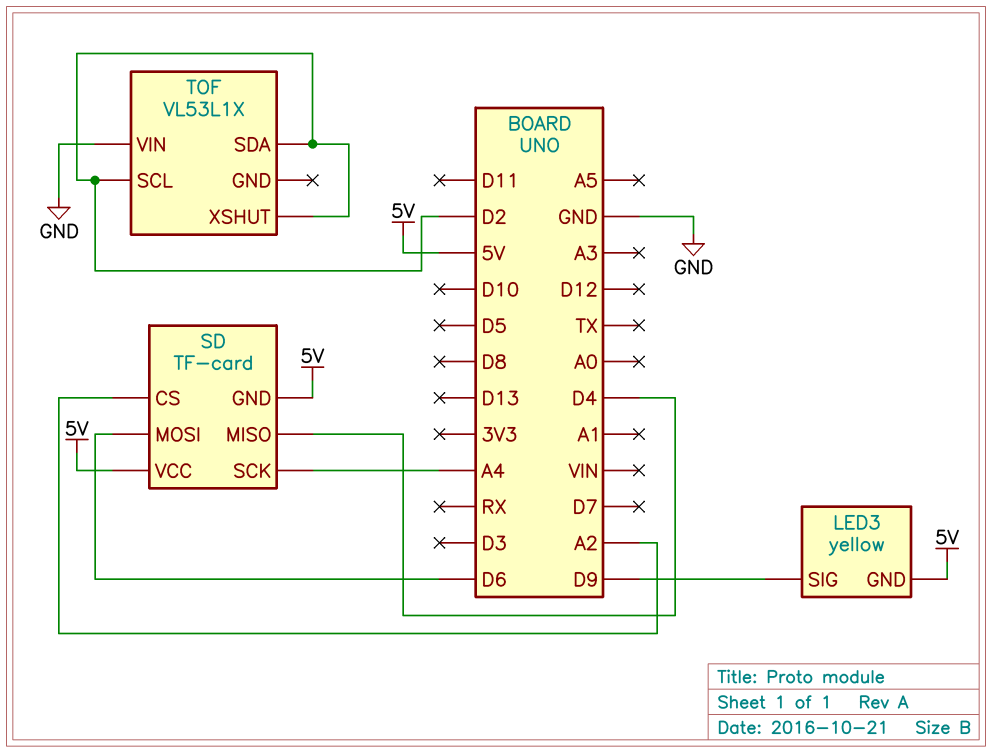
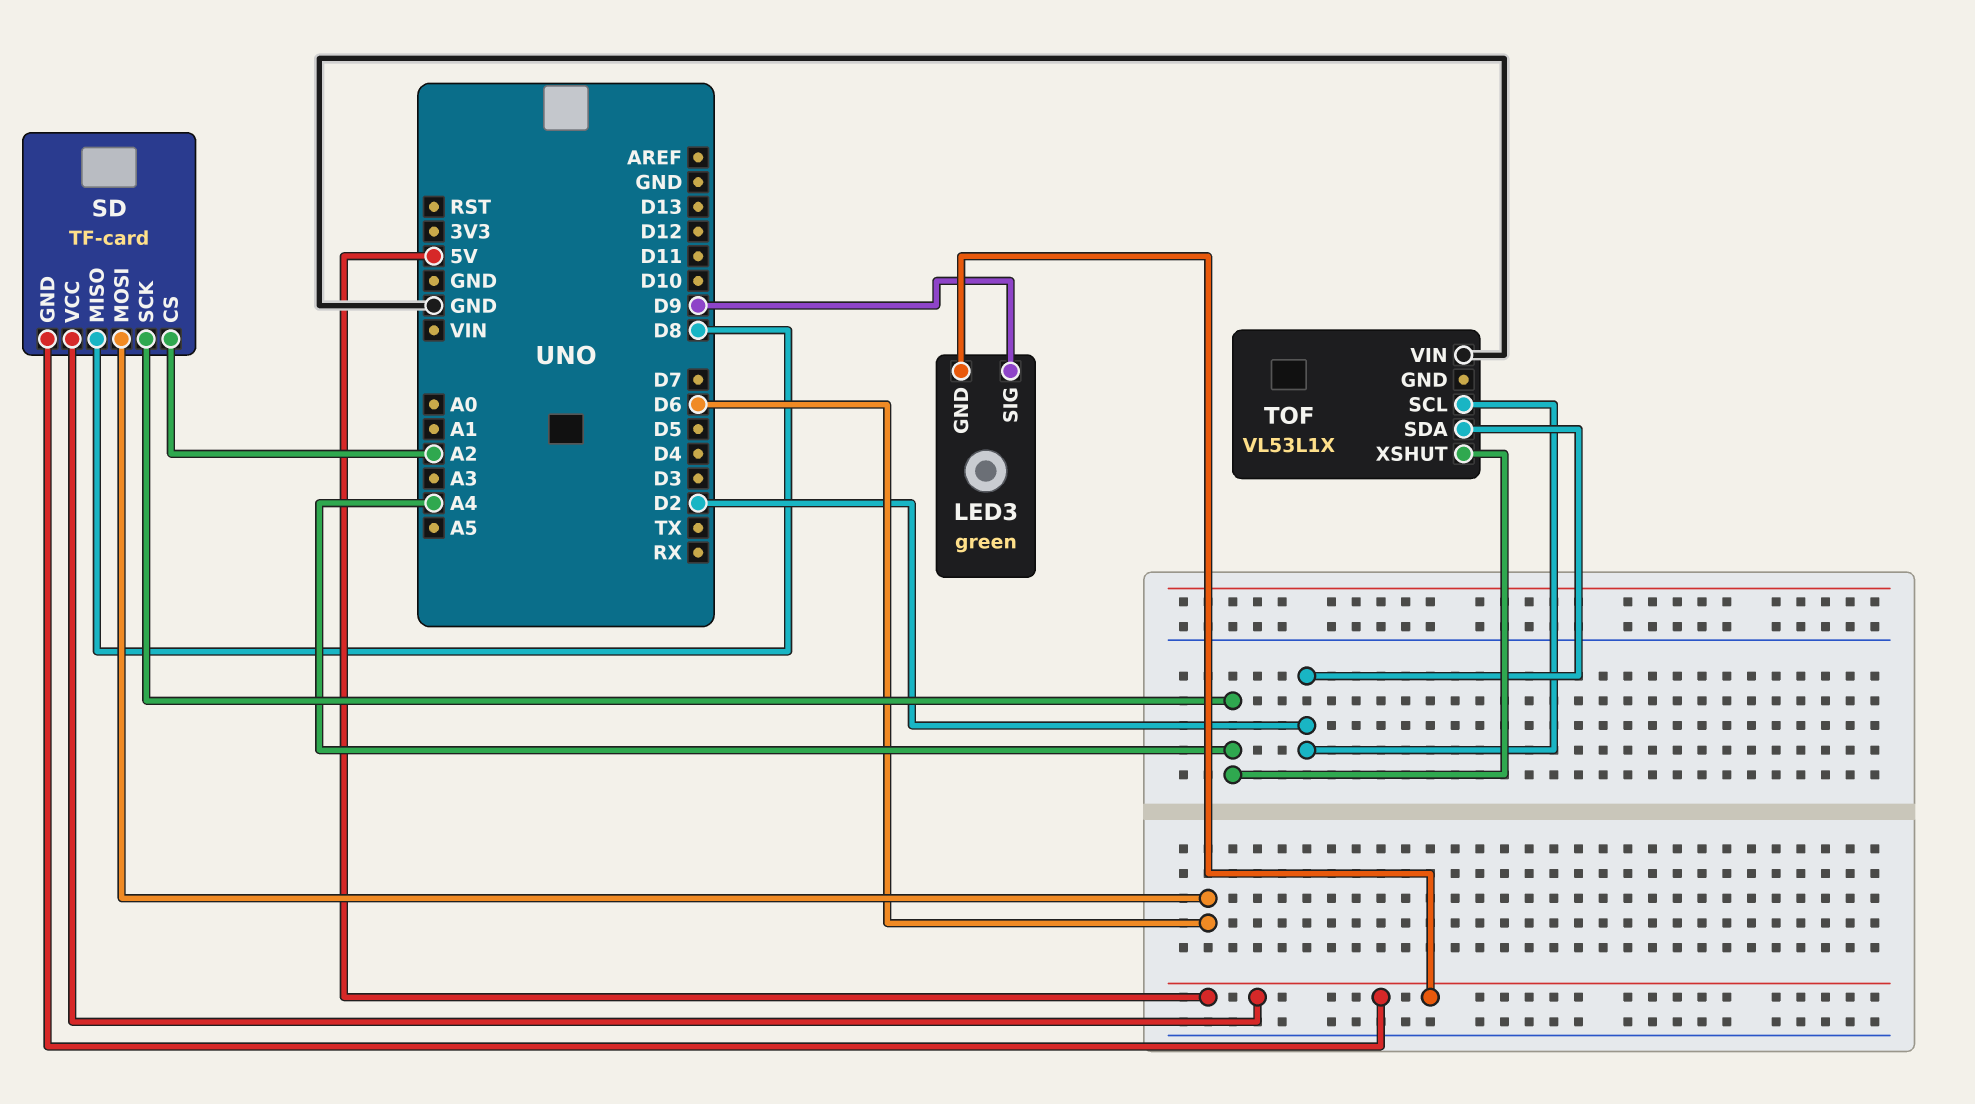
LED3: yellow -> green
SD pin MISO: D4 -> D8
TOF pin XSHUT: D2 -> A4

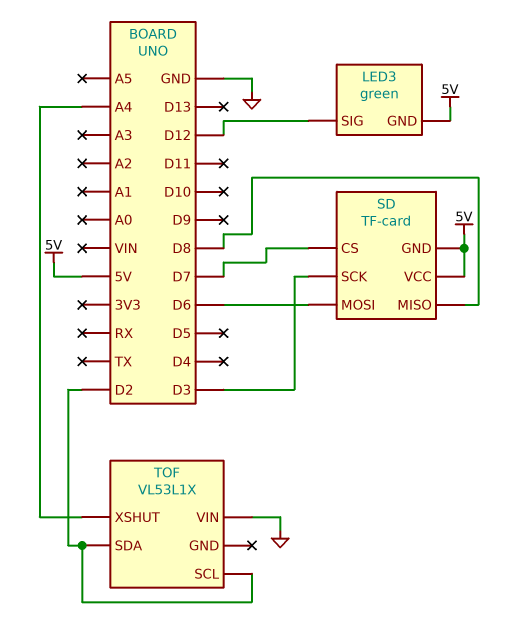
LED3 pin SIG: D9 -> D12
SD pin CS: A2 -> D7
SD pin SCK: A4 -> D3

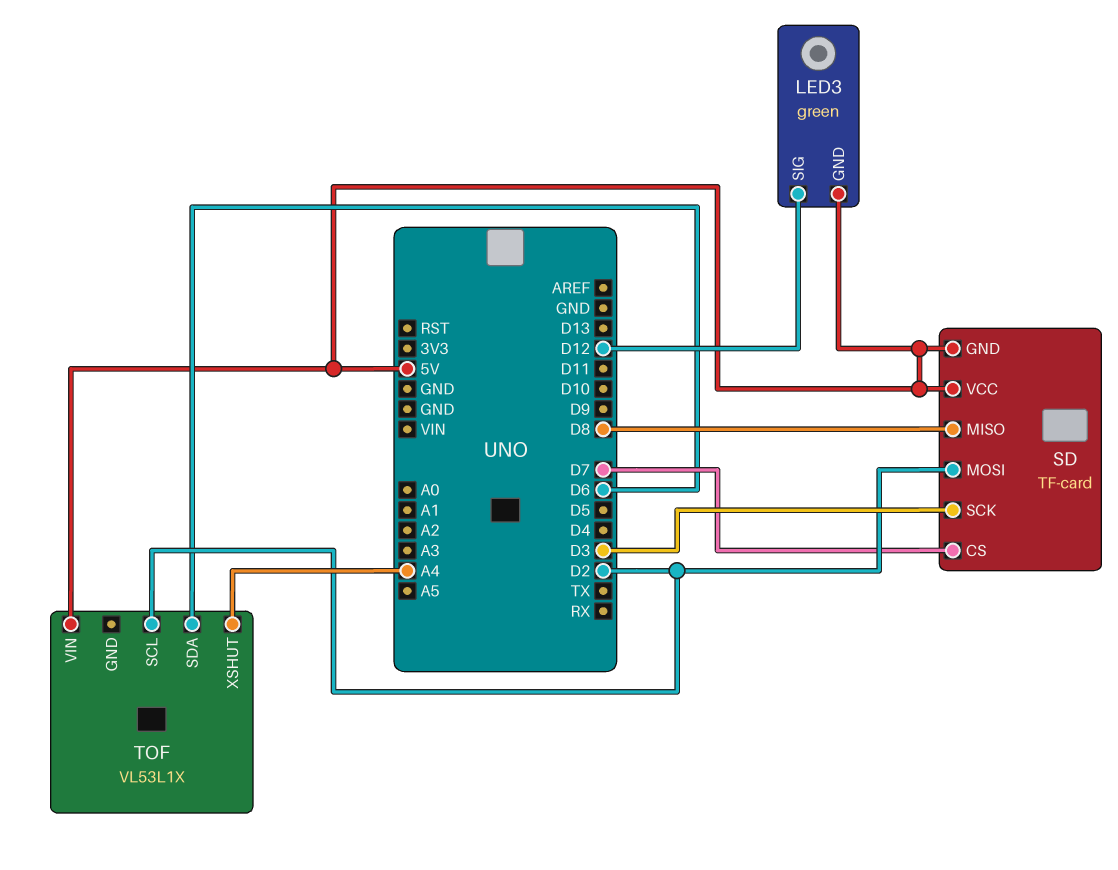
SD pin MOSI: D6 -> D2
TOF pin SDA: D2 -> D6
TOF pin VIN: GND -> 5V

